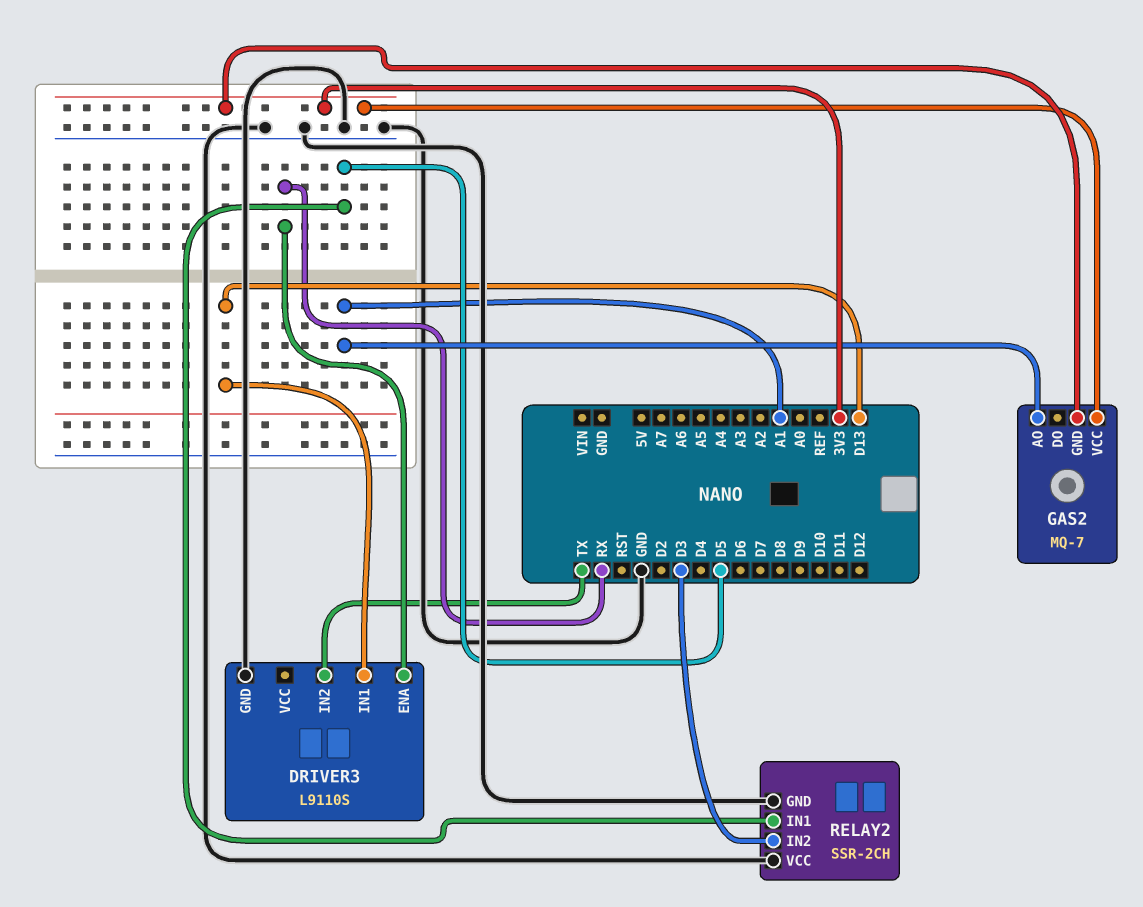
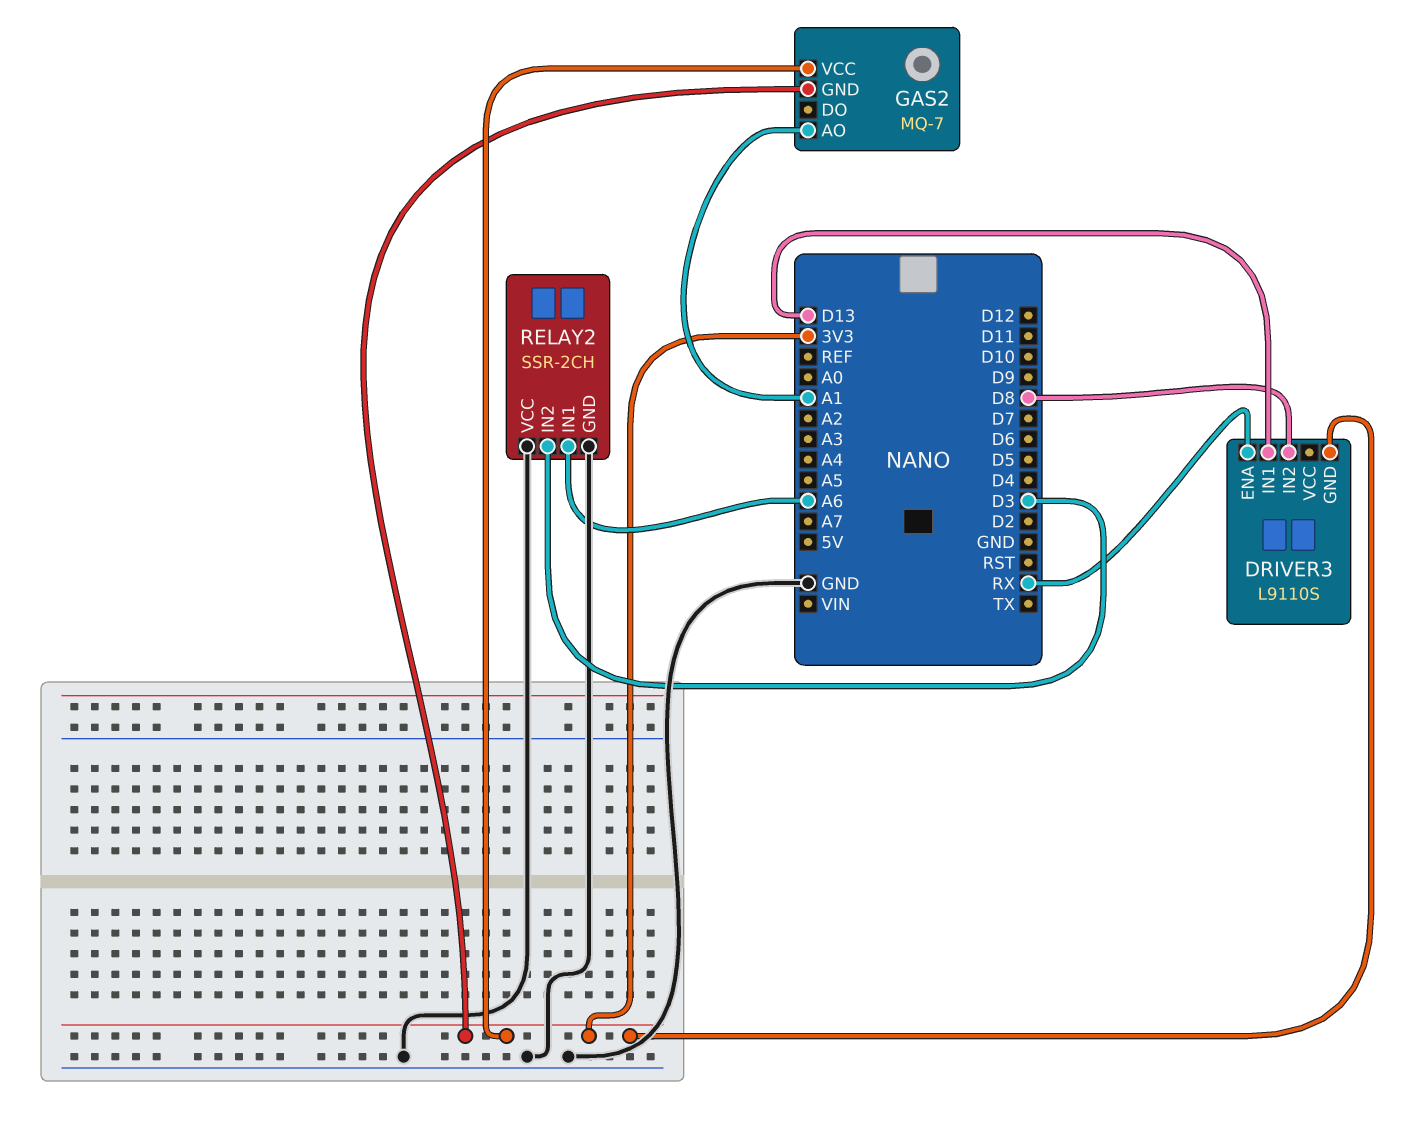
DRIVER3 pin GND: GND -> 3V3
DRIVER3 pin IN2: TX -> D8
RELAY2 pin IN1: D5 -> A6

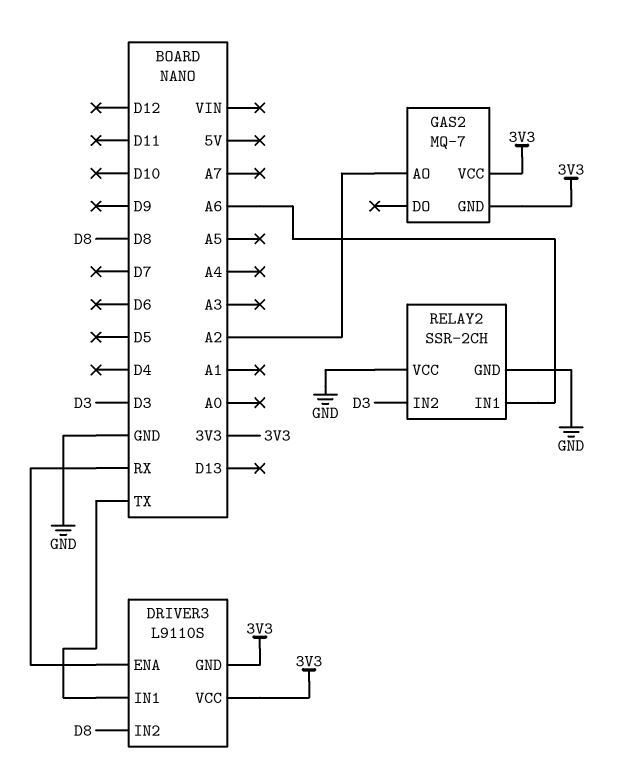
DRIVER3 pin IN1: D13 -> TX
DRIVER3 pin VCC: none -> 3V3
GAS2 pin AO: A1 -> A2

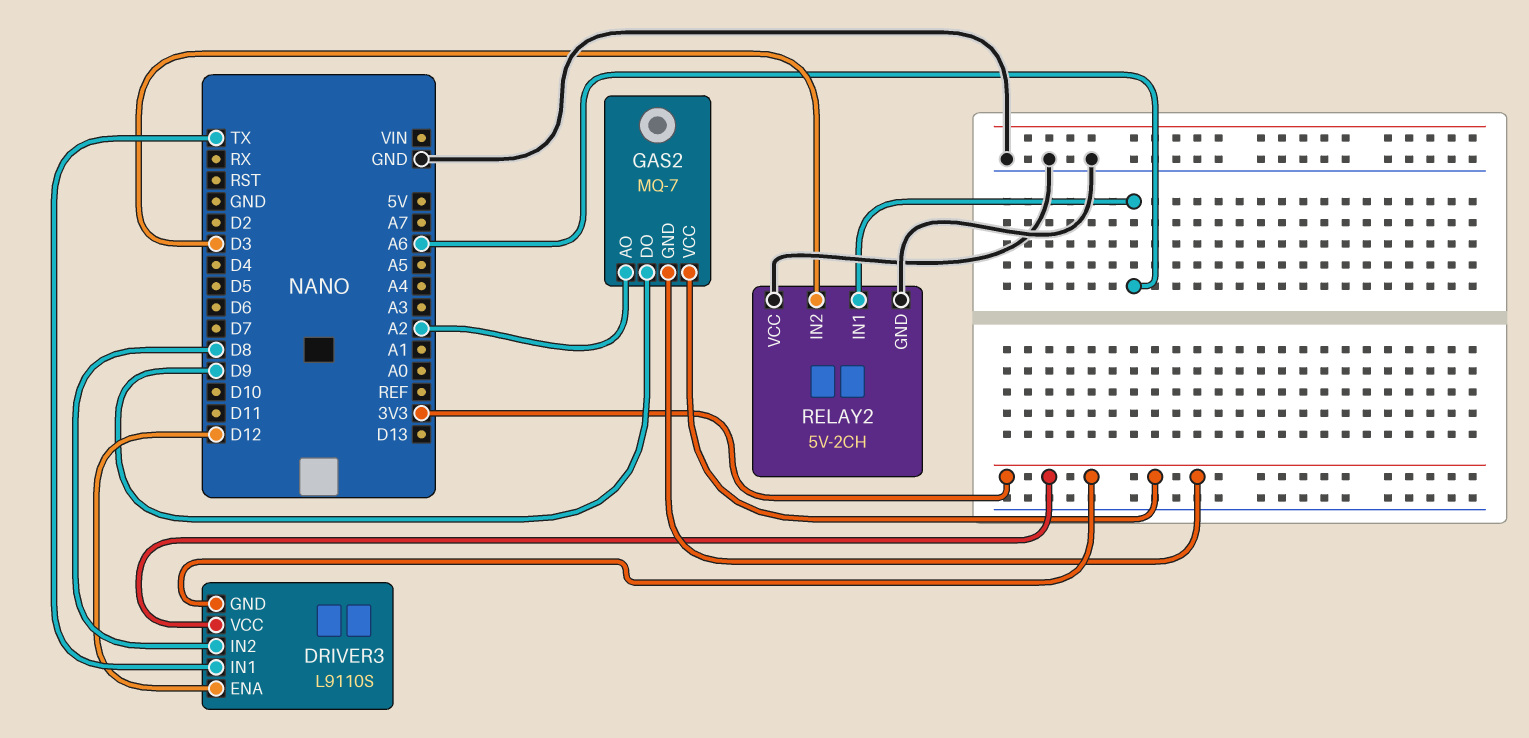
DRIVER3 pin ENA: RX -> D12
GAS2 pin DO: none -> D9
RELAY2: SSR-2CH -> 5V-2CH

